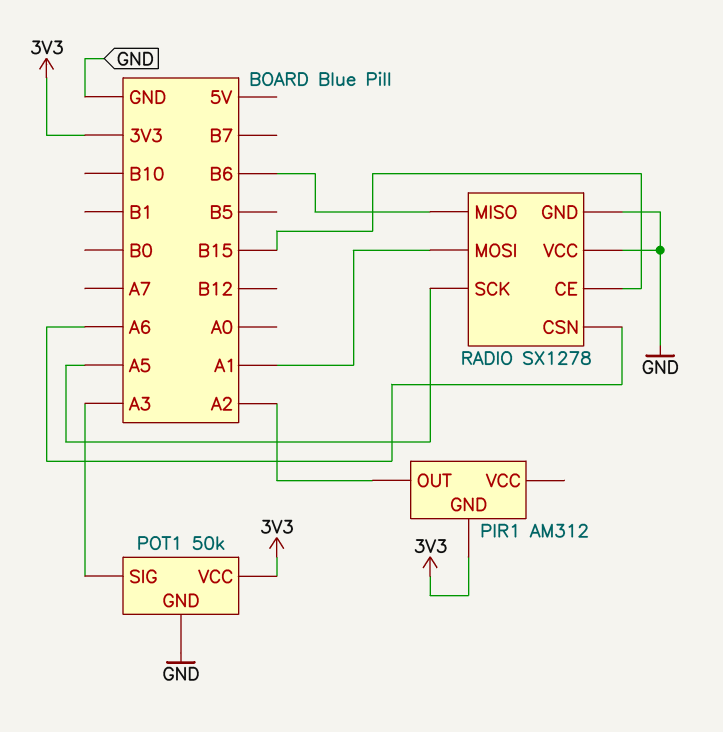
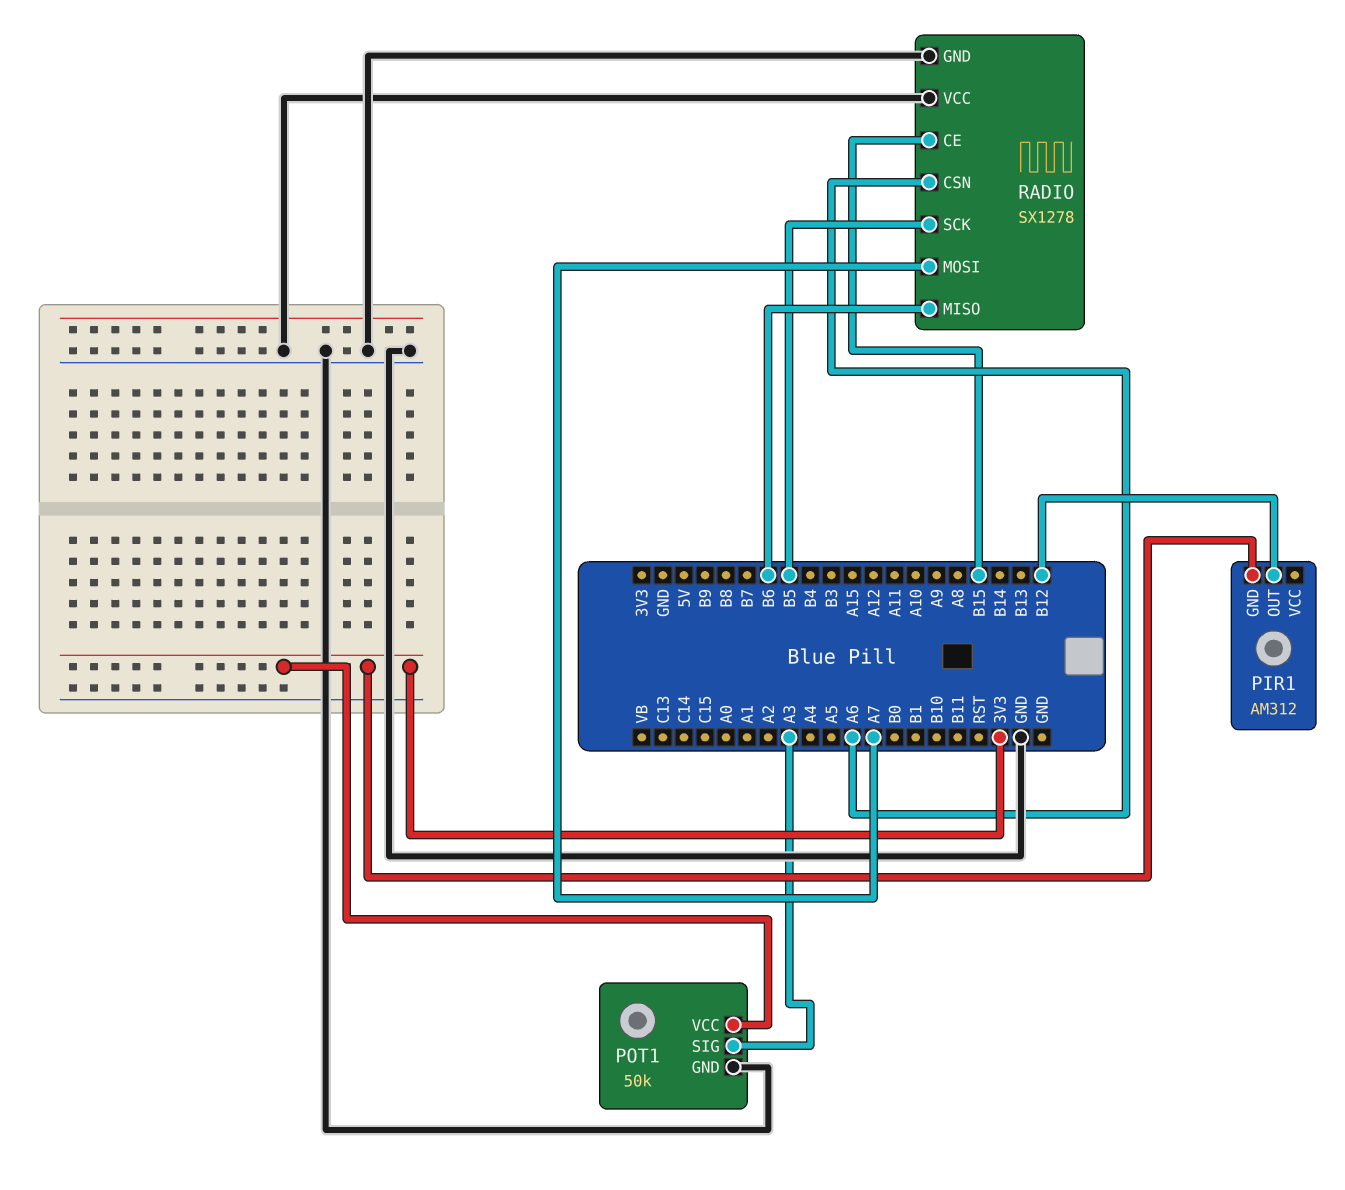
PIR1 pin OUT: A2 -> B12
RADIO pin MOSI: A1 -> A7
RADIO pin SCK: A5 -> B5

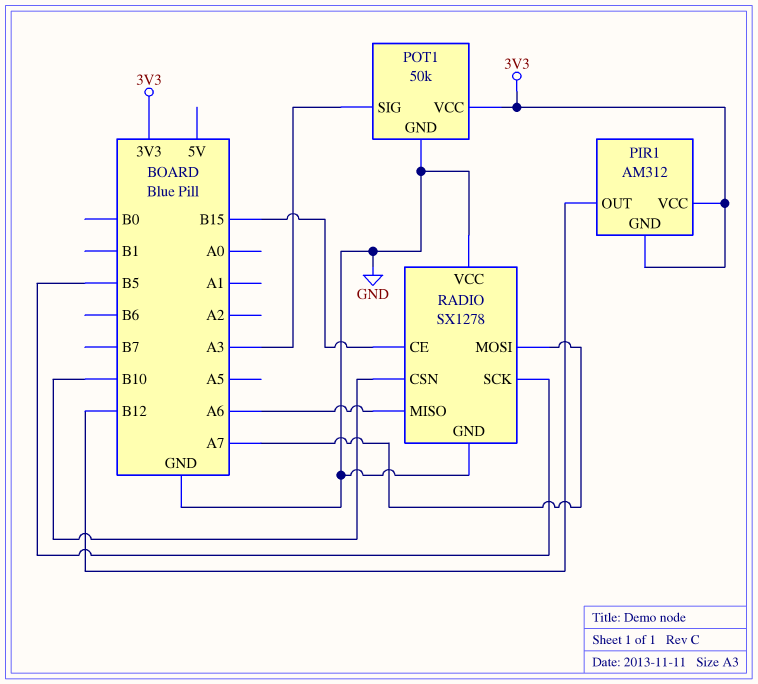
PIR1 pin VCC: none -> 3V3
RADIO pin CSN: A6 -> B10
RADIO pin MISO: B6 -> A6

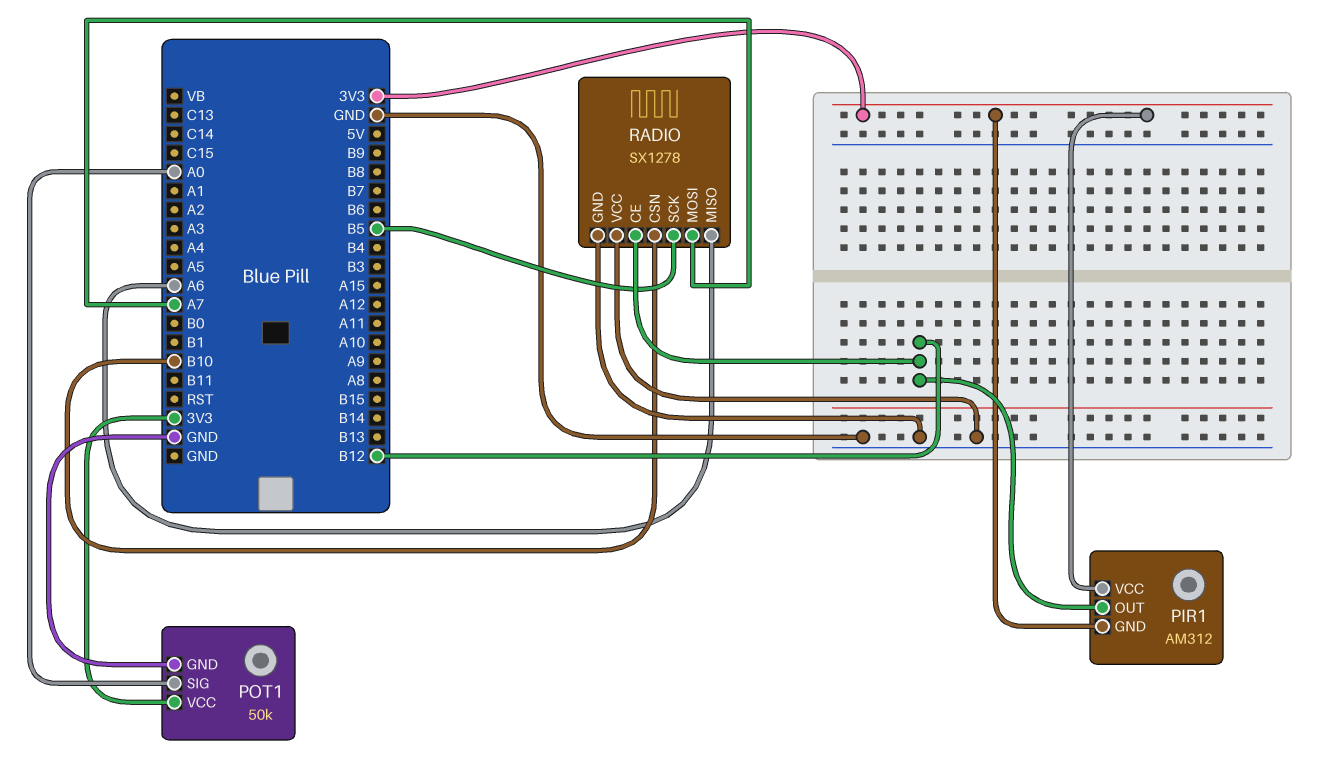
POT1 pin SIG: A3 -> A0
RADIO pin CE: B15 -> B12

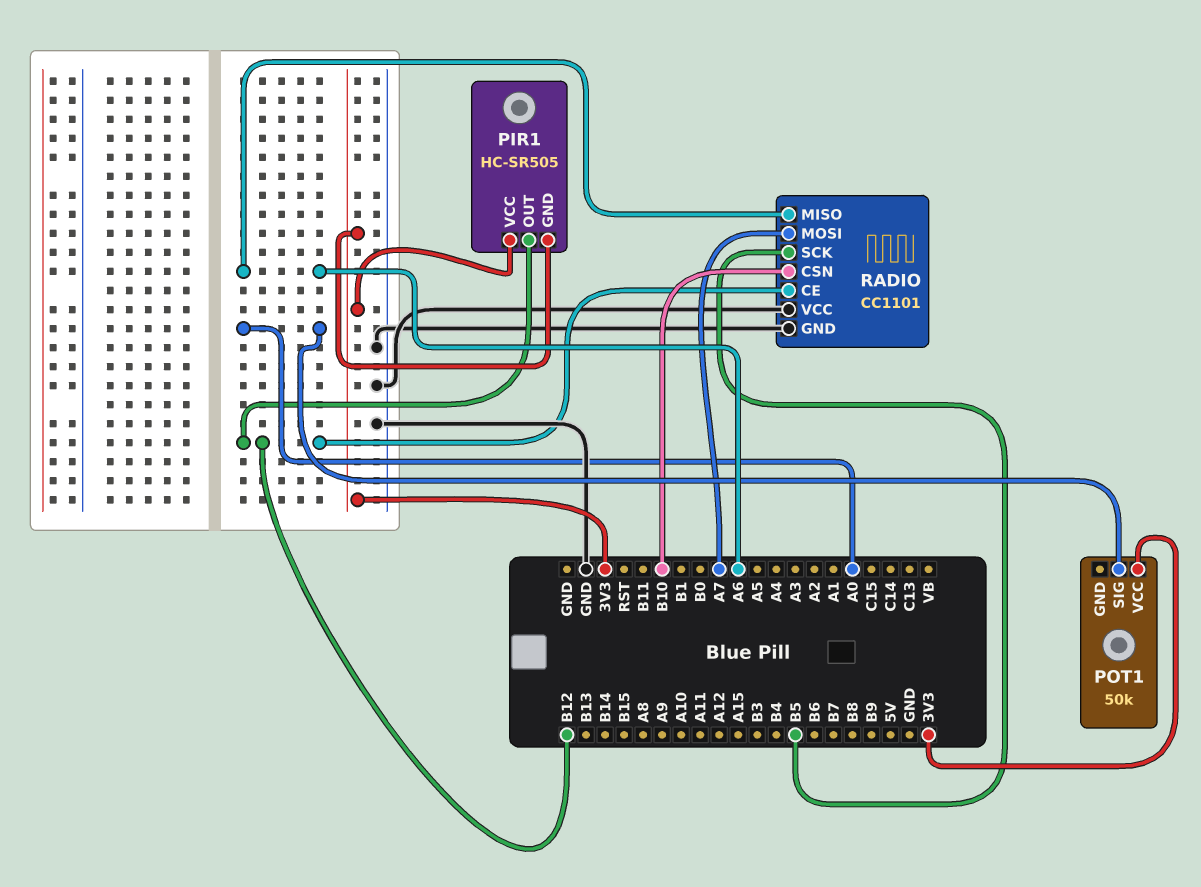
PIR1: AM312 -> HC-SR505
POT1 pin GND: GND -> none
RADIO: SX1278 -> CC1101

